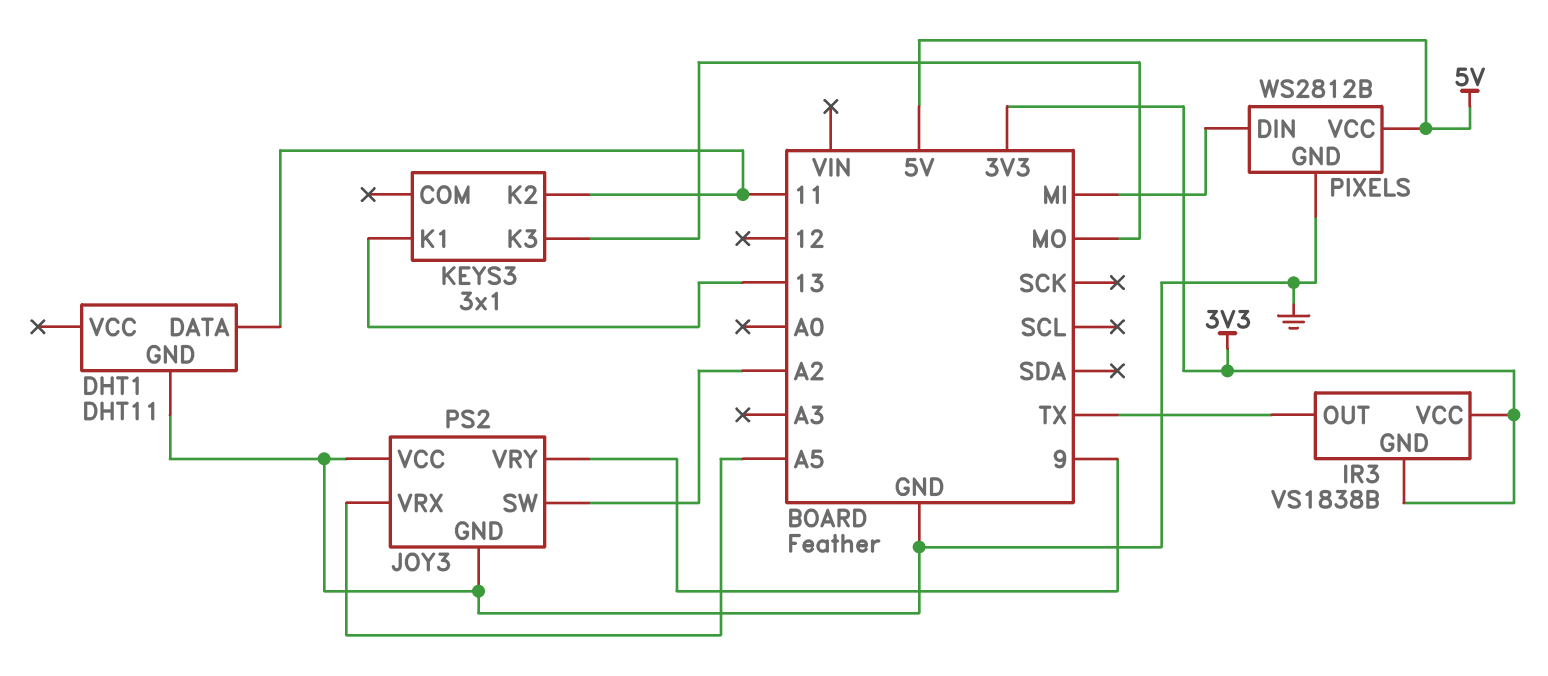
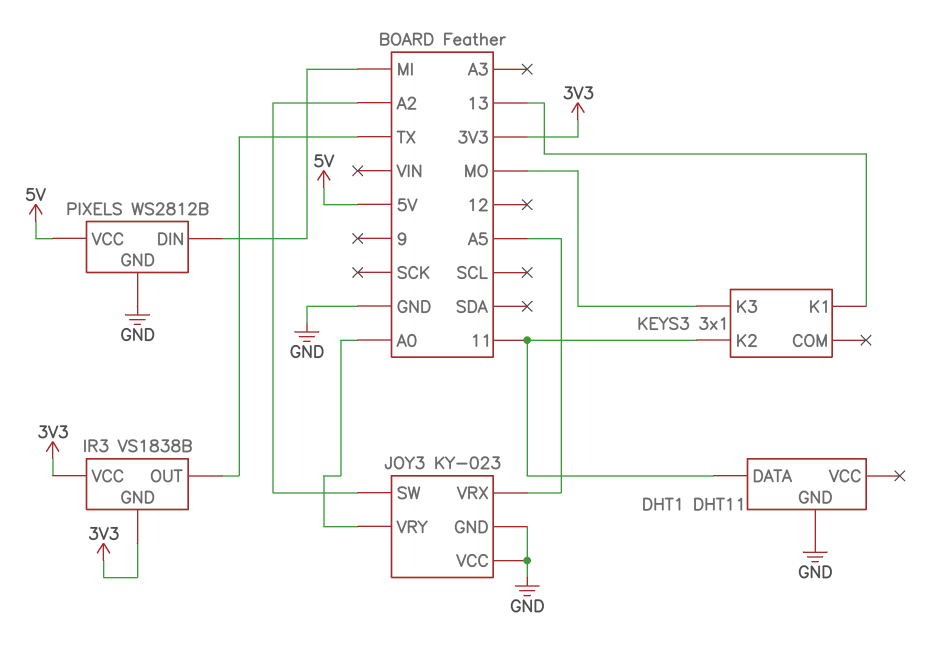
JOY3: PS2 -> KY-023
JOY3 pin VRY: 9 -> A0

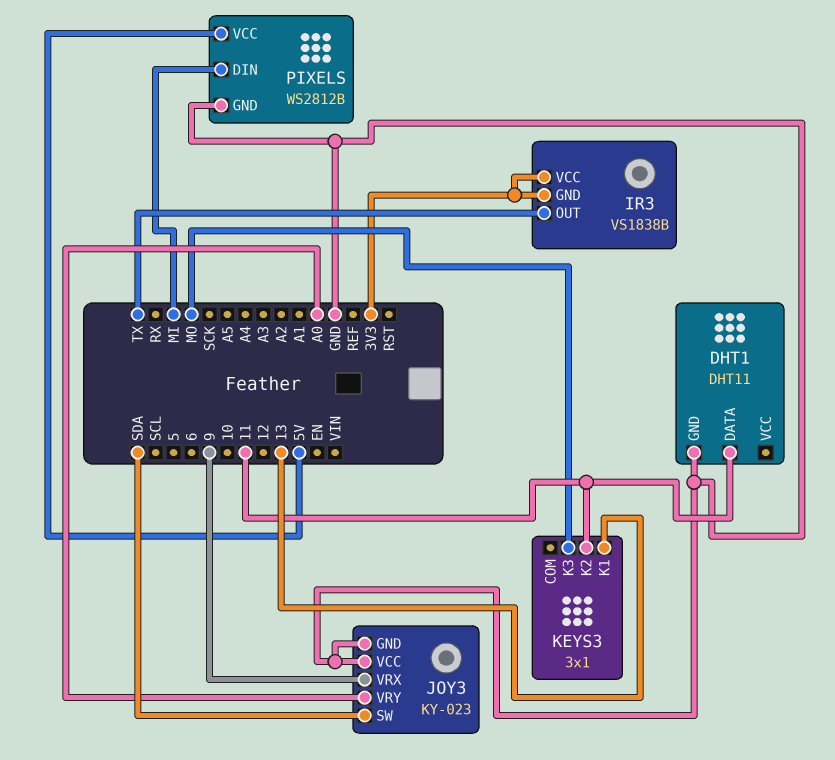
JOY3 pin SW: A2 -> SDA
JOY3 pin VRX: A5 -> 9

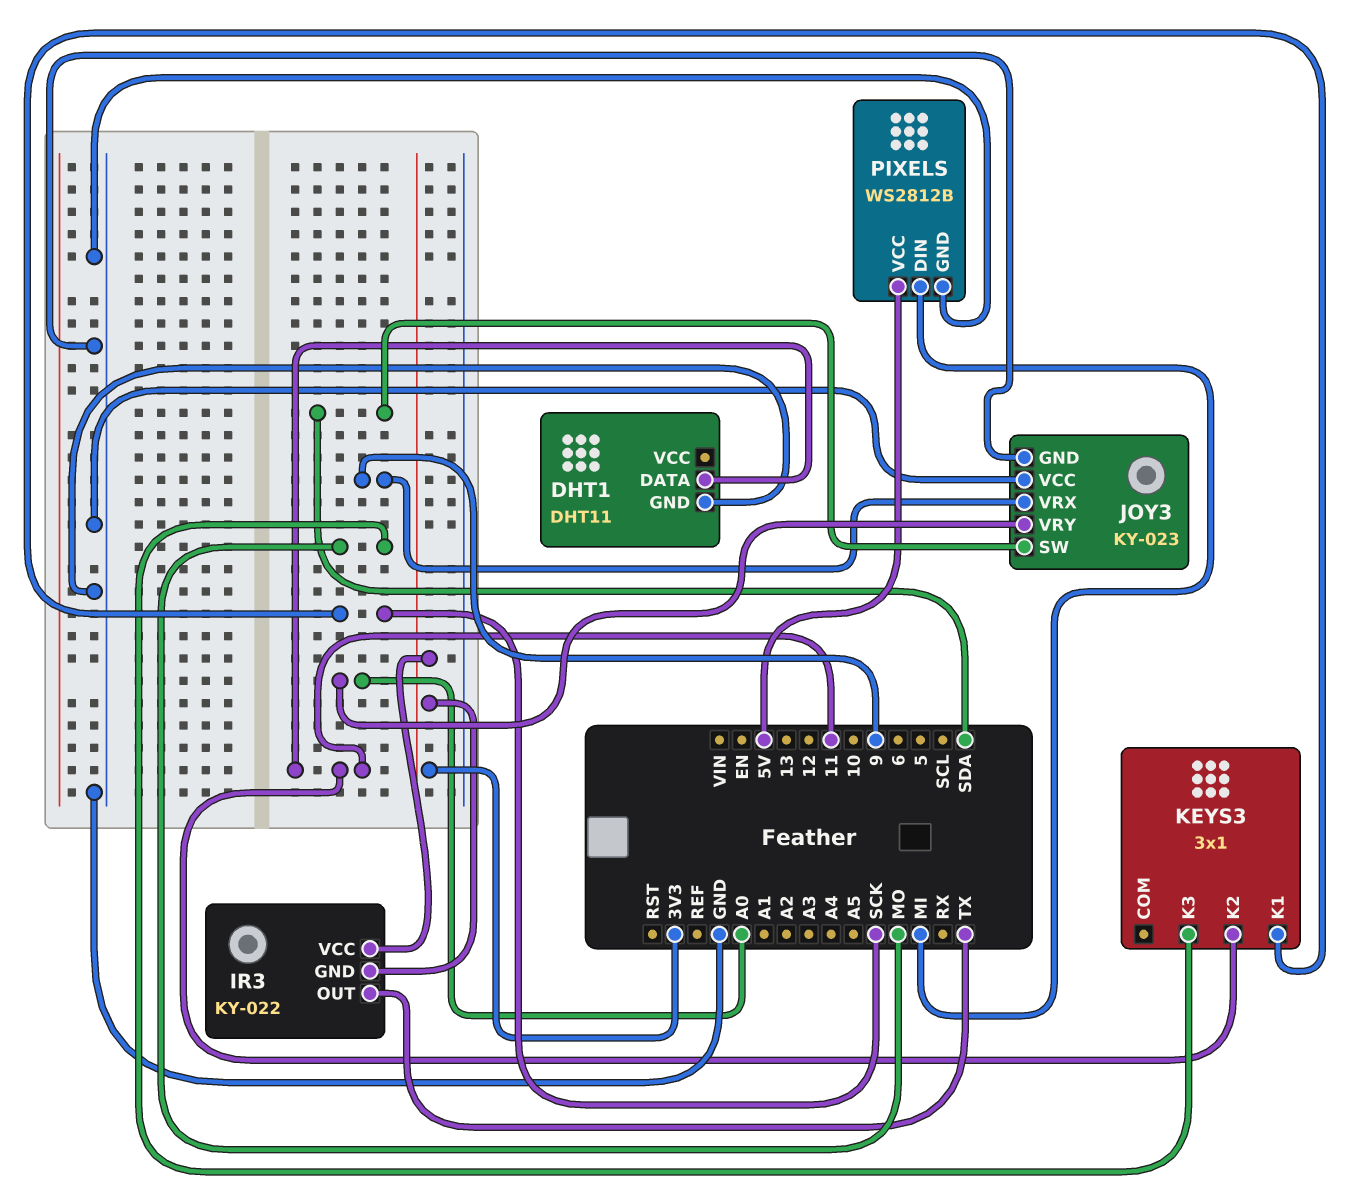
IR3: VS1838B -> KY-022
KEYS3 pin K1: 13 -> SCK

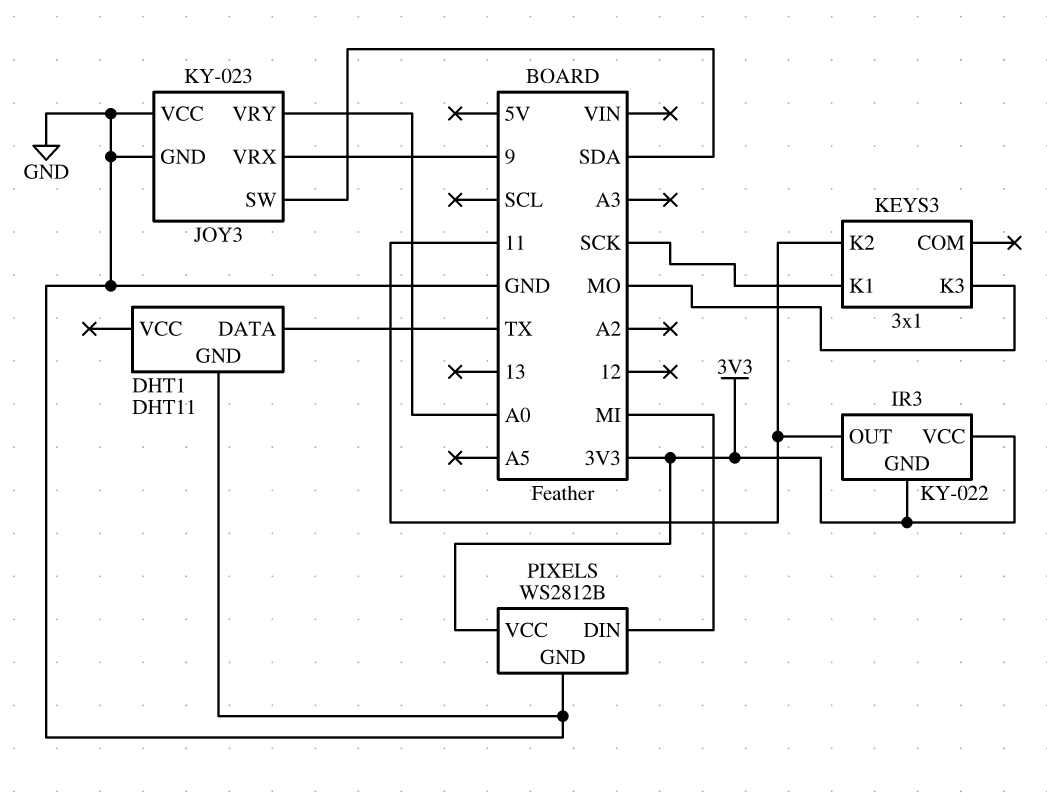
DHT1 pin DATA: 11 -> TX
IR3 pin OUT: TX -> 11
PIXELS pin VCC: 5V -> 3V3

